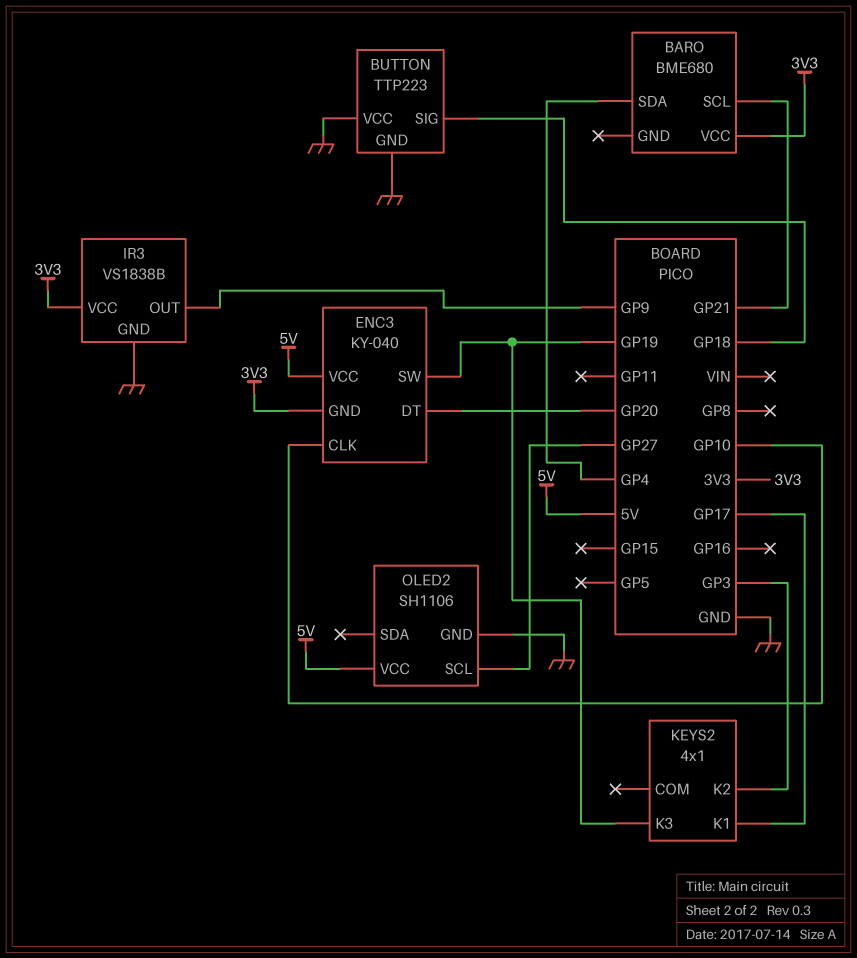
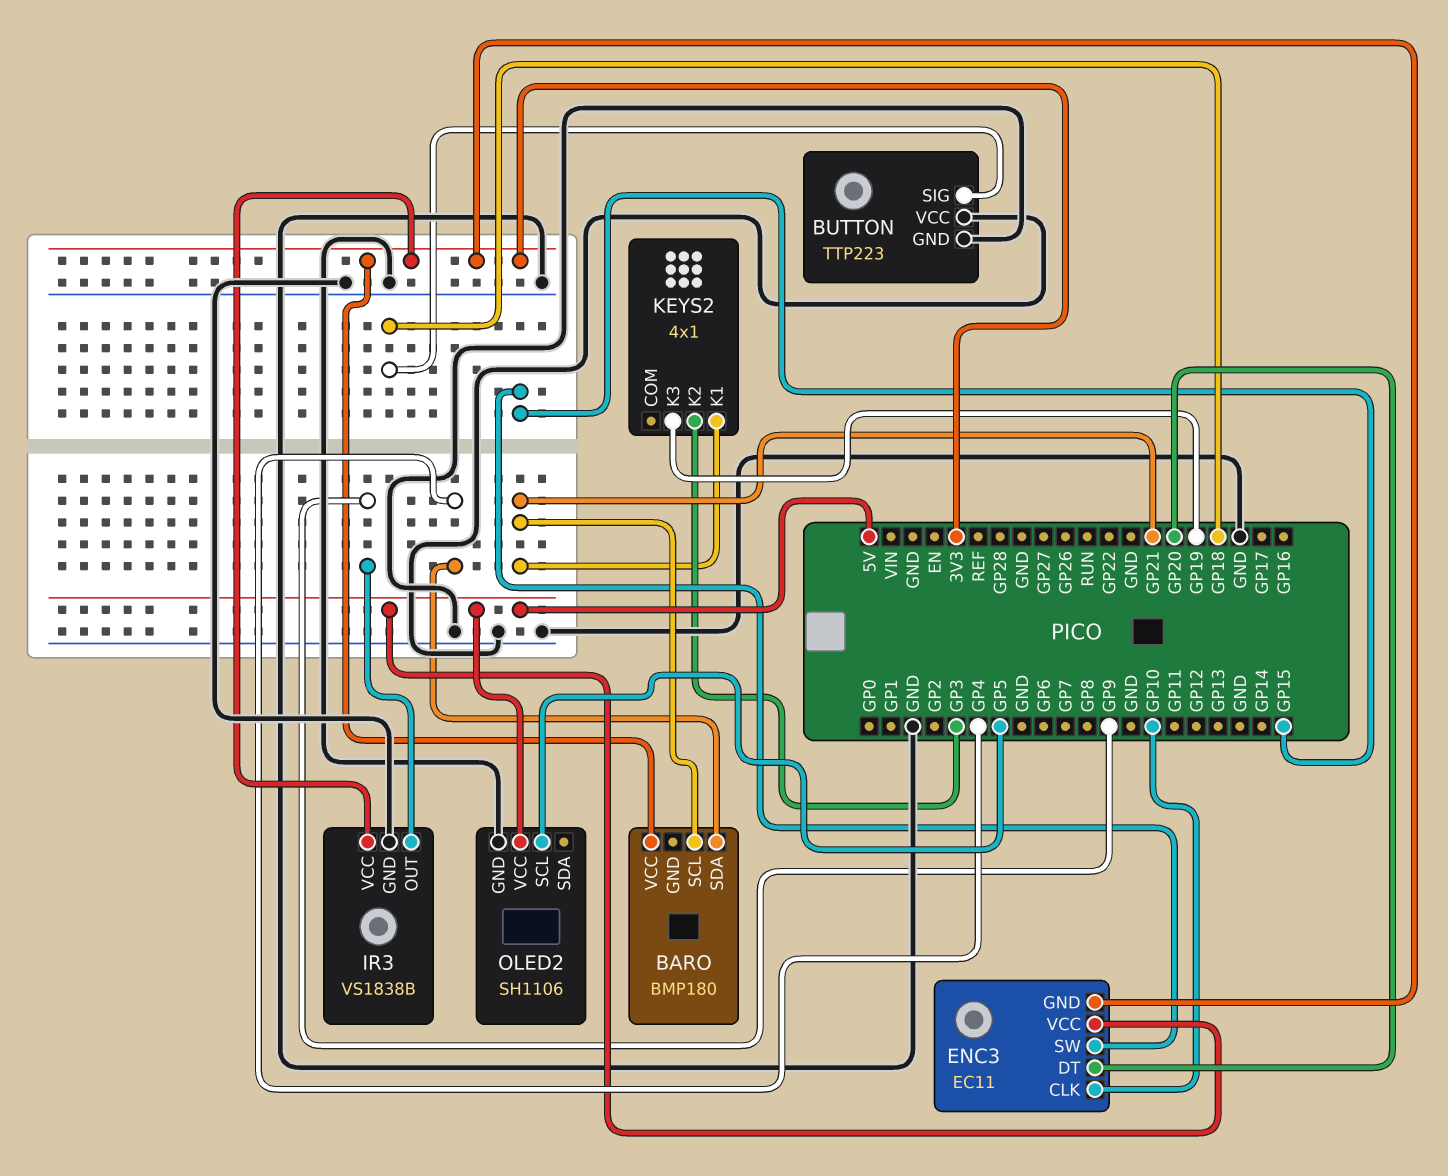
BARO: BME680 -> BMP180
ENC3: KY-040 -> EC11
ENC3 pin SW: GP19 -> GP15
KEYS2 pin K1: GP17 -> GP21
OLED2 pin SCL: GP27 -> GP5

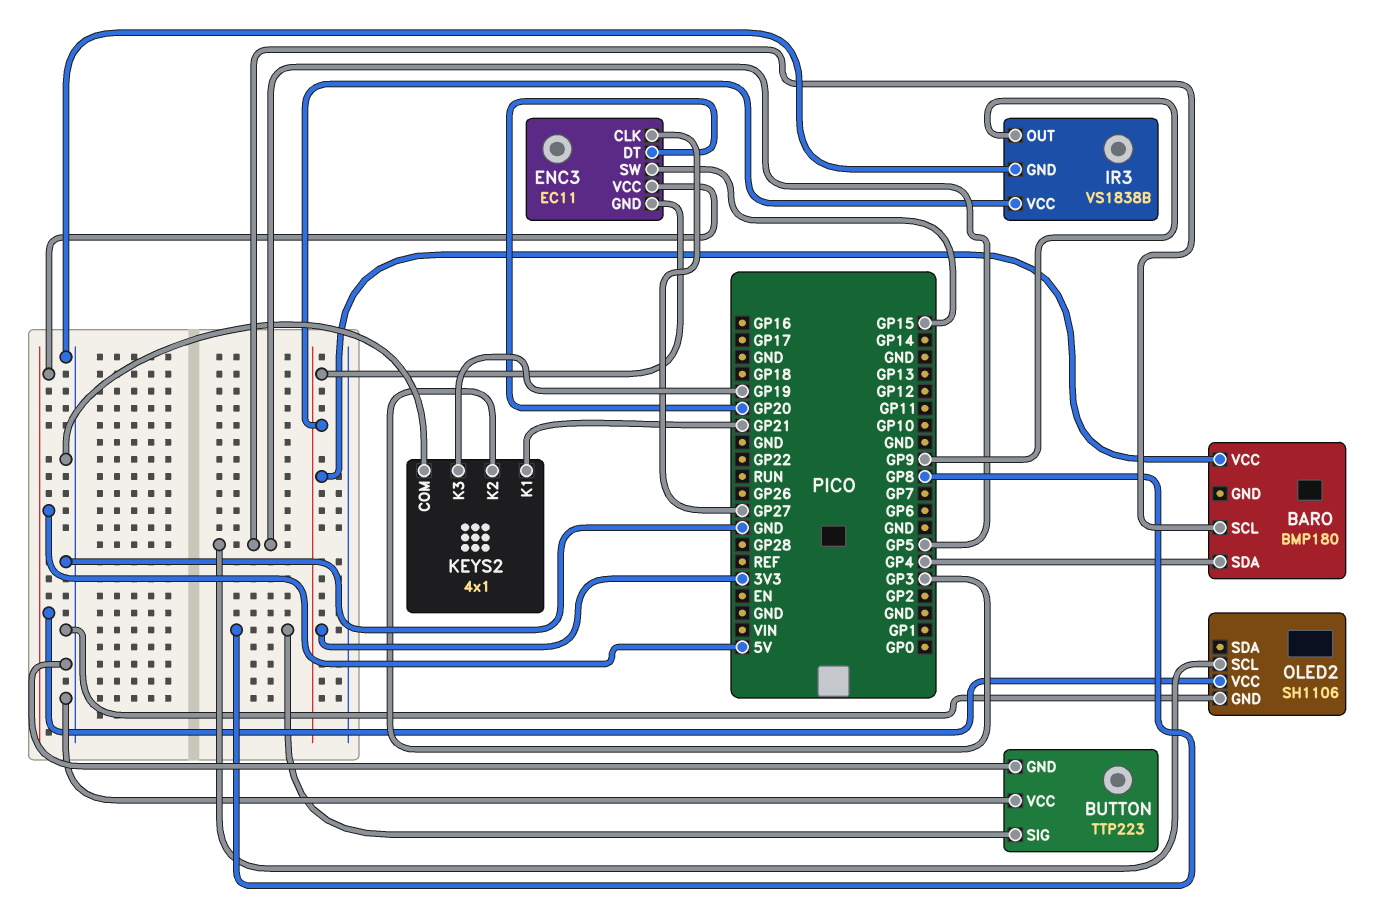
BARO pin SCL: GP21 -> GP5
BUTTON pin SIG: GP18 -> GP8
ENC3 pin CLK: GP10 -> GP27
KEYS2 pin COM: none -> GND

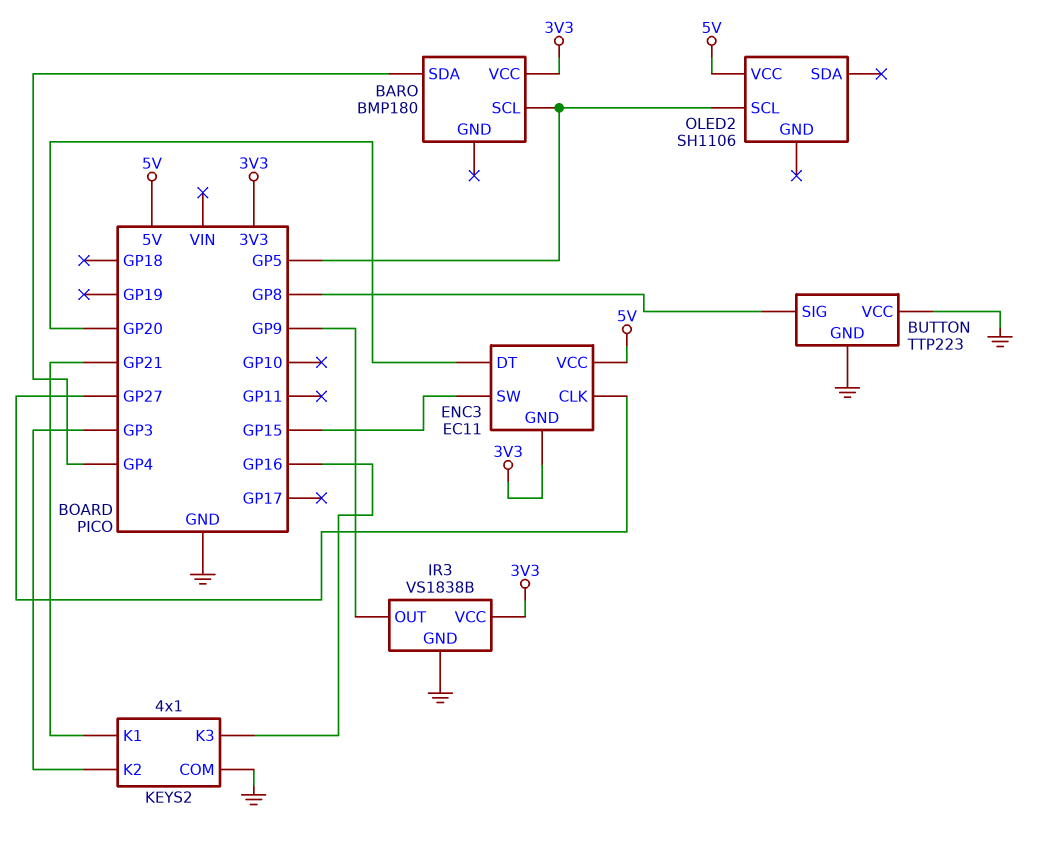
KEYS2 pin K3: GP19 -> GP16
OLED2 pin GND: GND -> none

